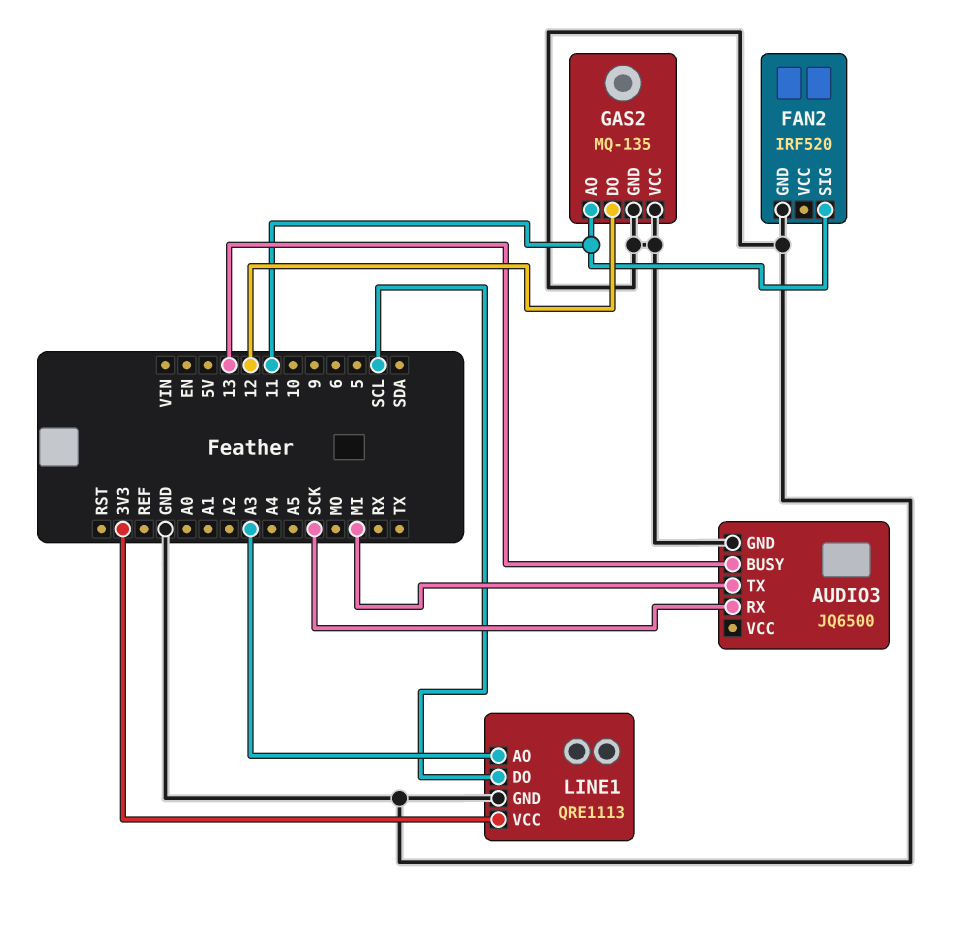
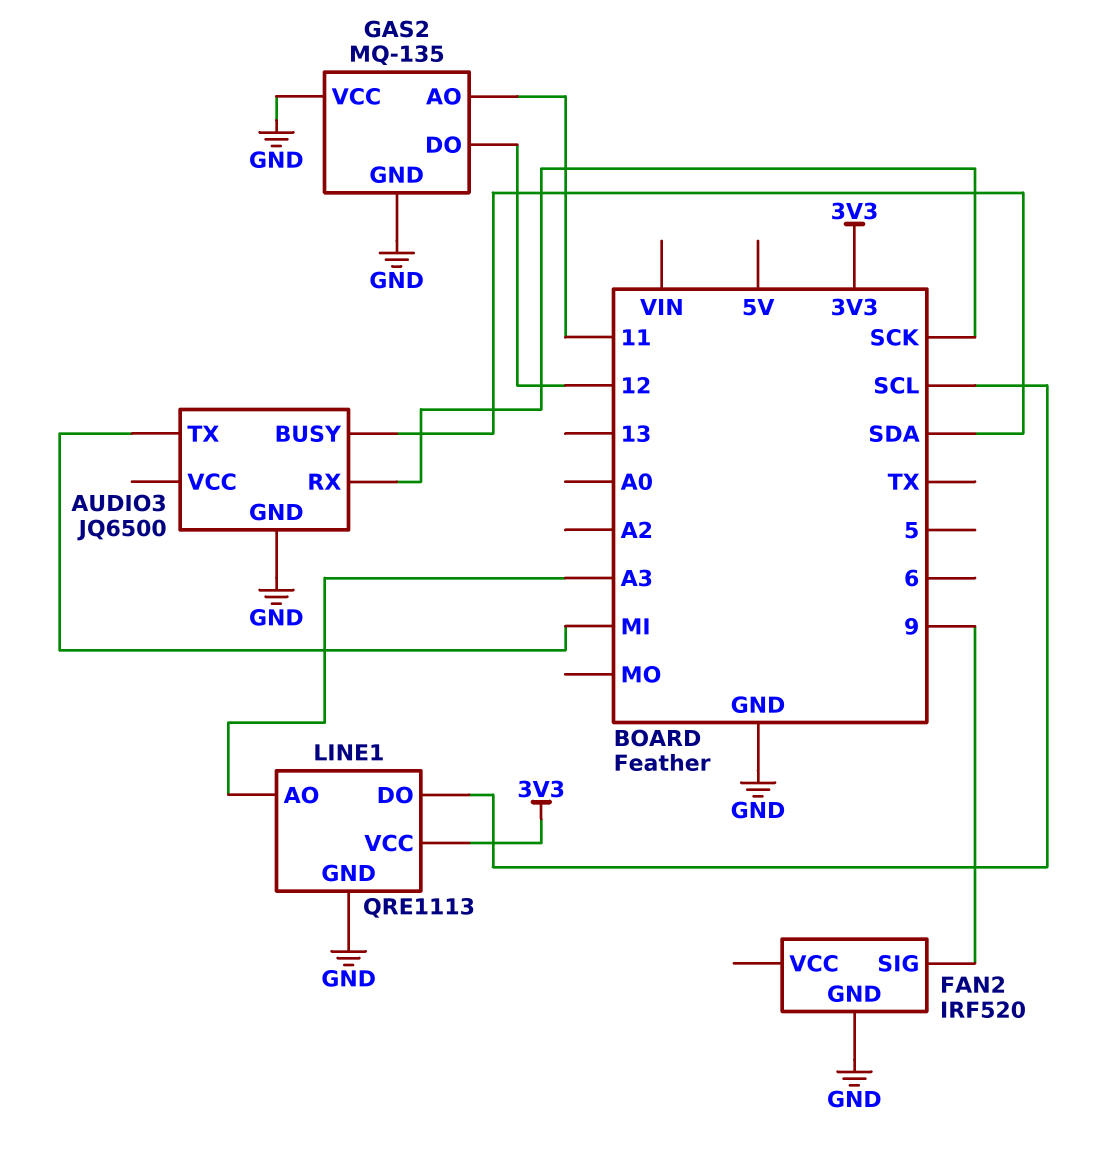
AUDIO3 pin BUSY: 13 -> SDA
FAN2 pin SIG: 11 -> 9

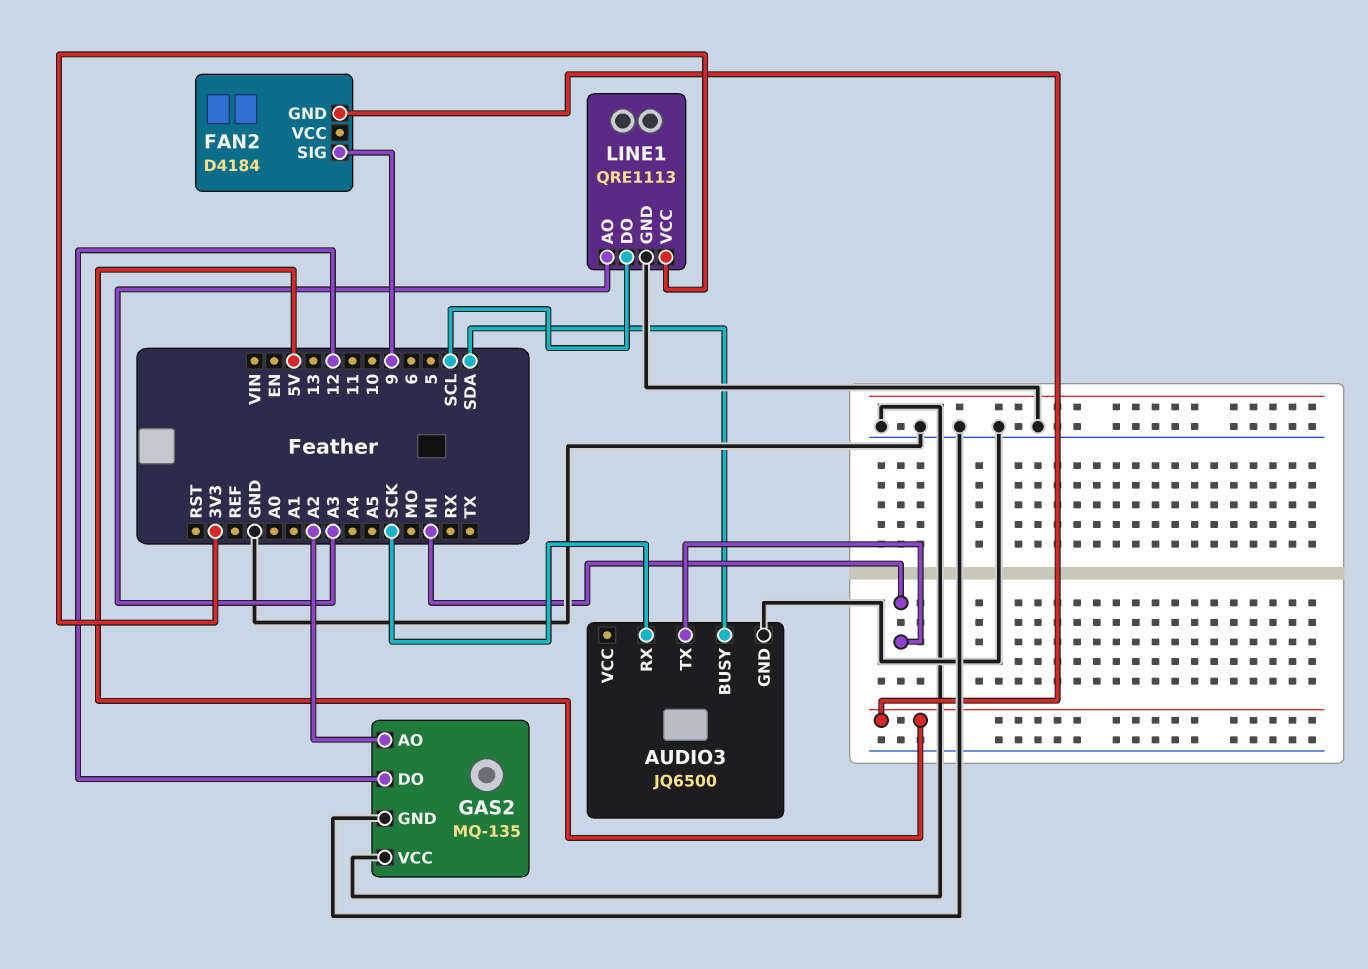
FAN2: IRF520 -> D4184
FAN2 pin GND: GND -> 5V
GAS2 pin AO: 11 -> A2

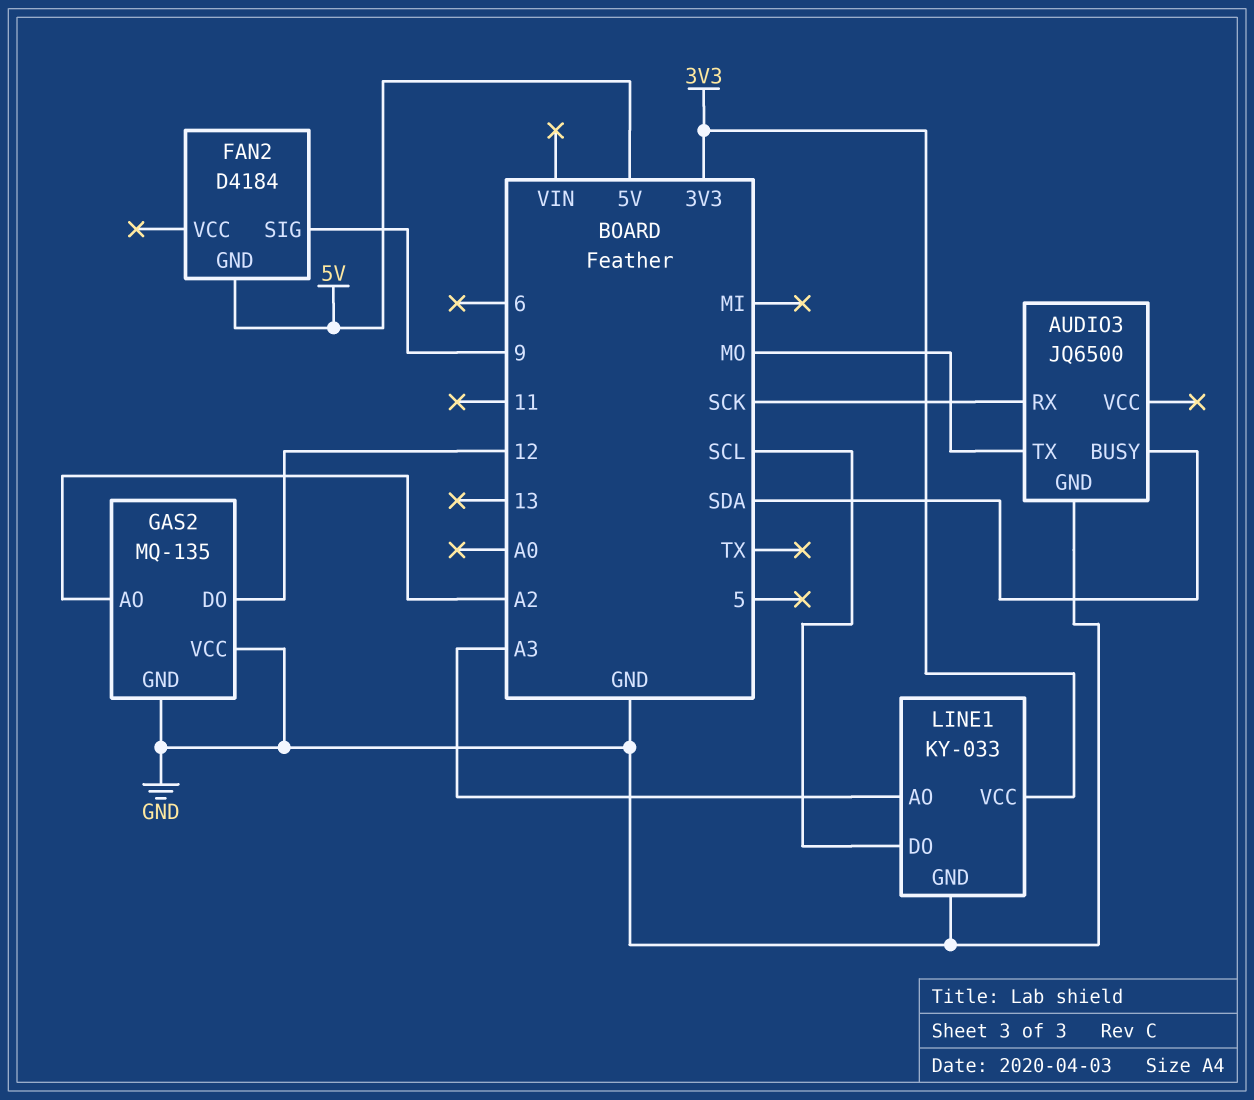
AUDIO3 pin TX: MI -> MO
LINE1: QRE1113 -> KY-033

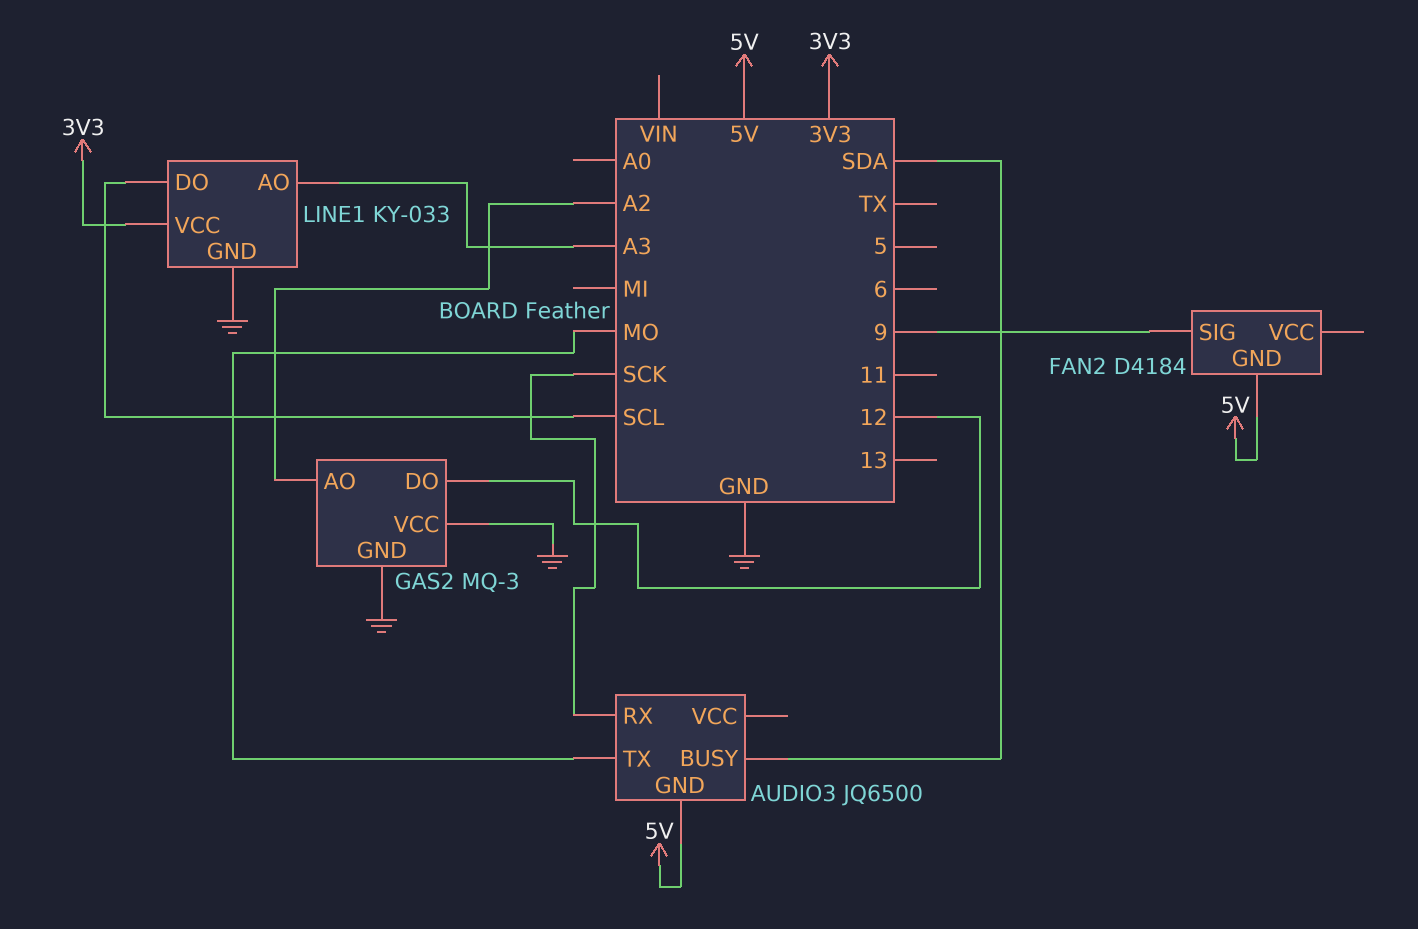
AUDIO3 pin GND: GND -> 5V
GAS2: MQ-135 -> MQ-3

